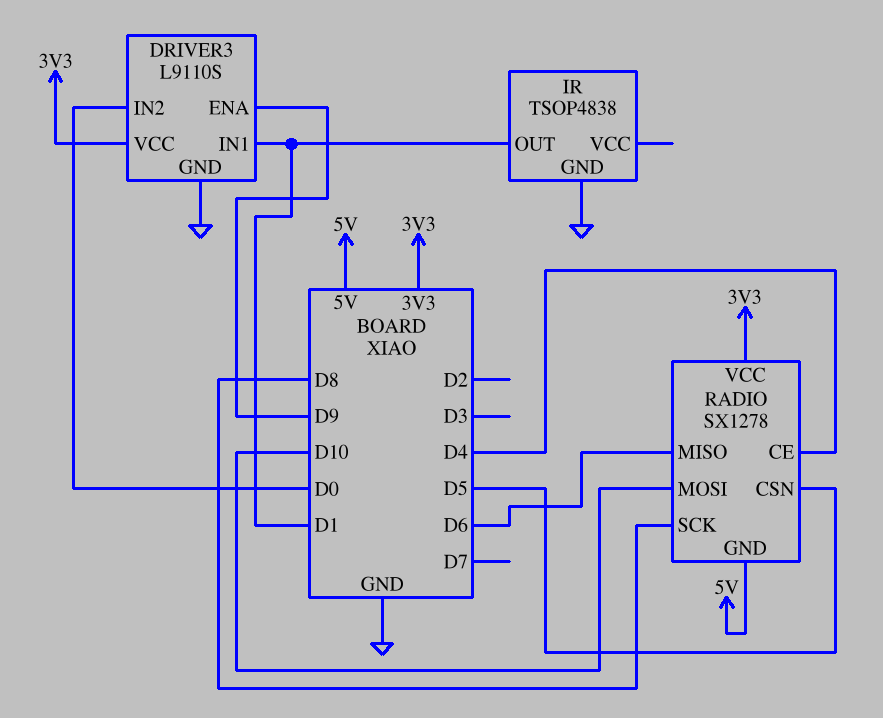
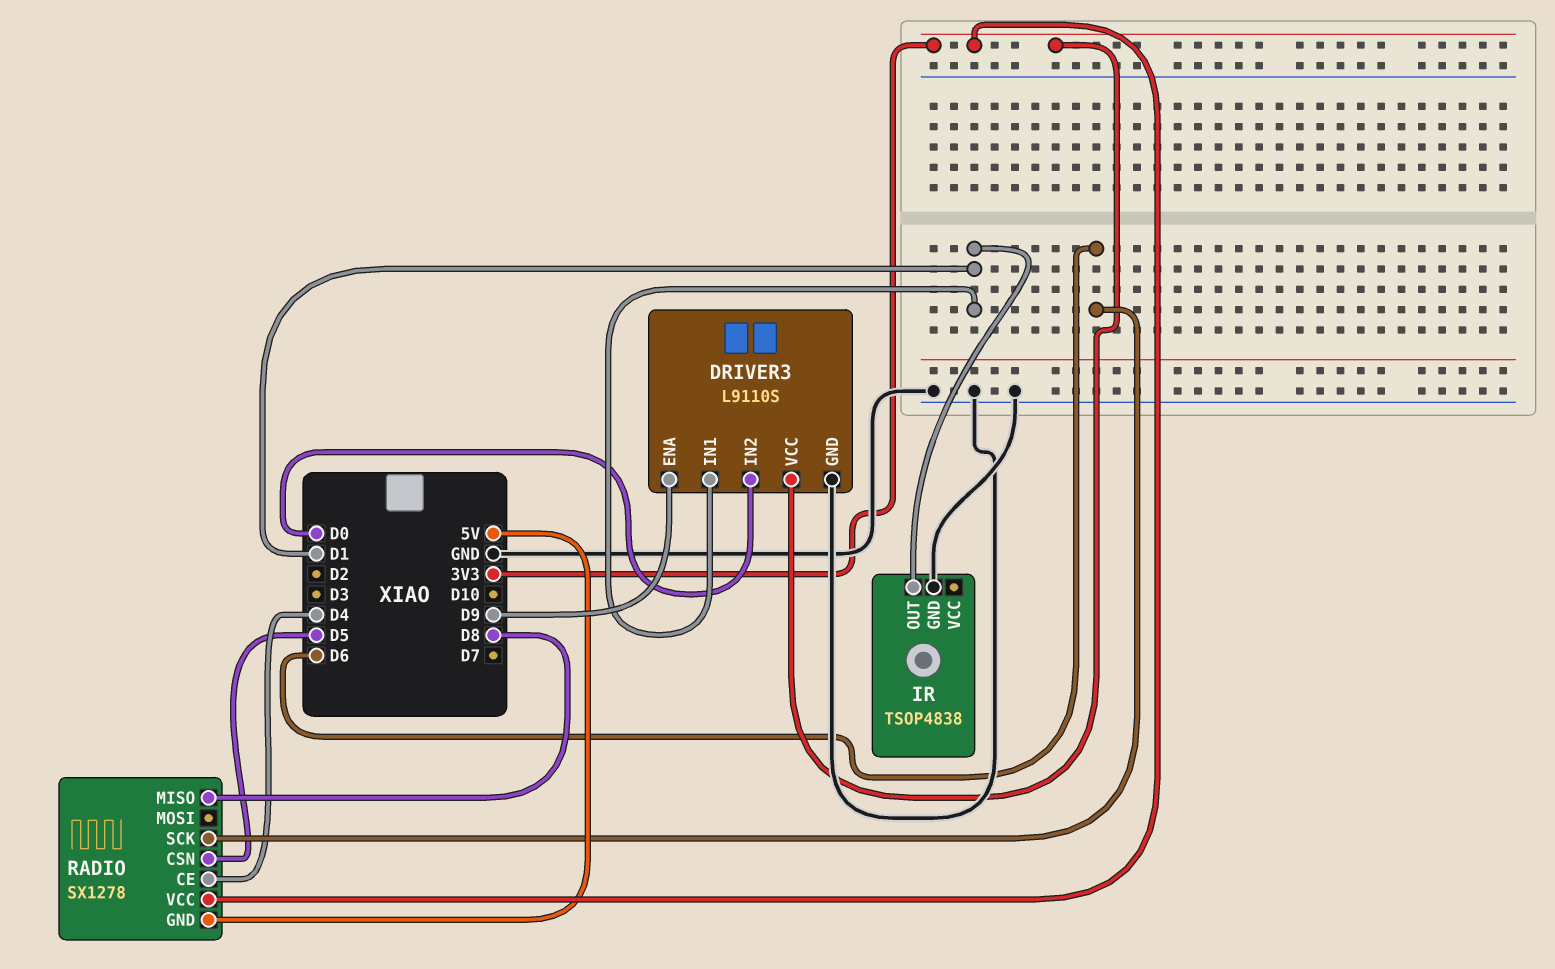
RADIO pin MISO: D6 -> D8
RADIO pin MOSI: D10 -> none
RADIO pin SCK: D8 -> D6

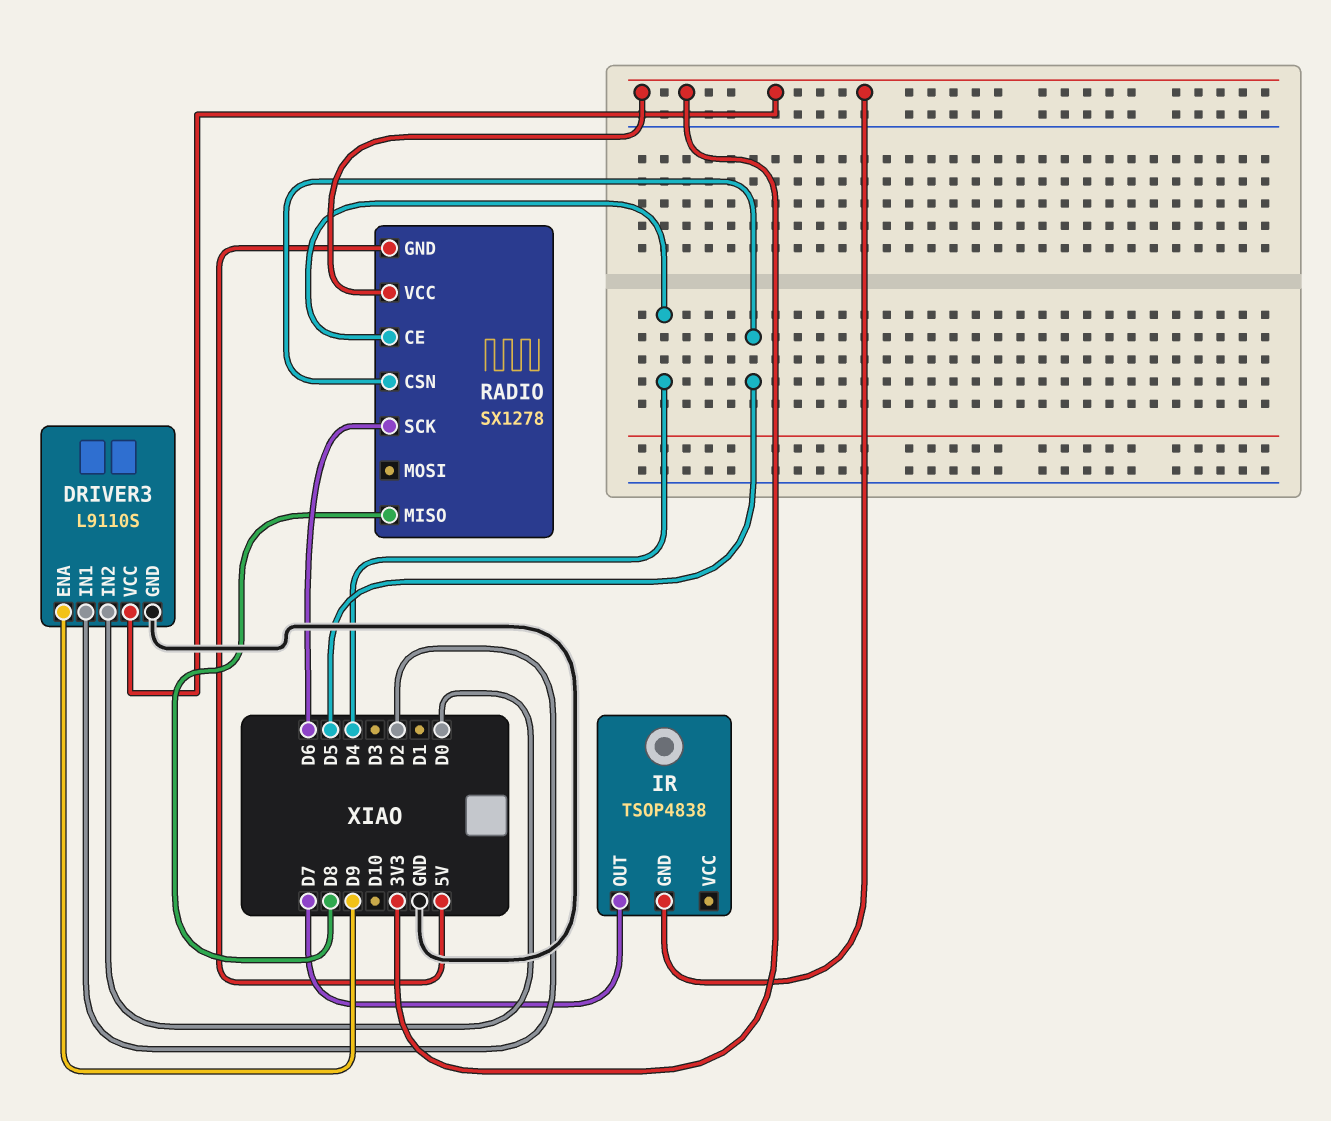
DRIVER3 pin IN1: D1 -> D2
IR pin GND: GND -> 3V3
IR pin OUT: D1 -> D7

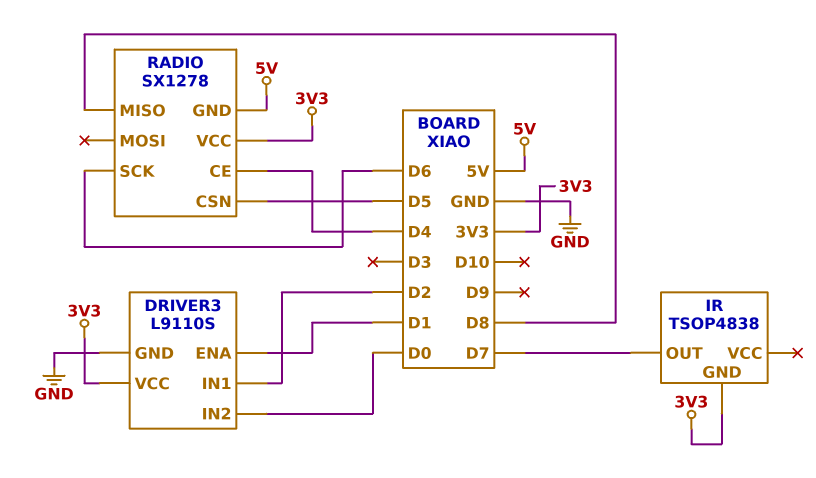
DRIVER3 pin ENA: D9 -> D1

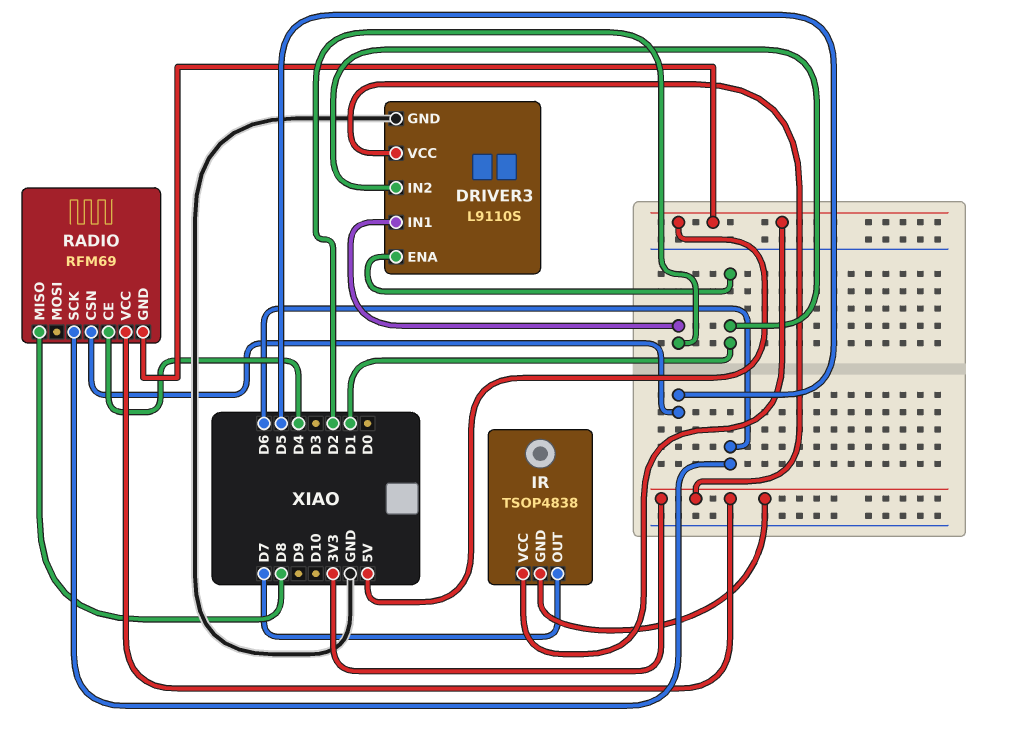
DRIVER3 pin IN2: D0 -> D1
IR pin VCC: none -> 5V
RADIO: SX1278 -> RFM69

